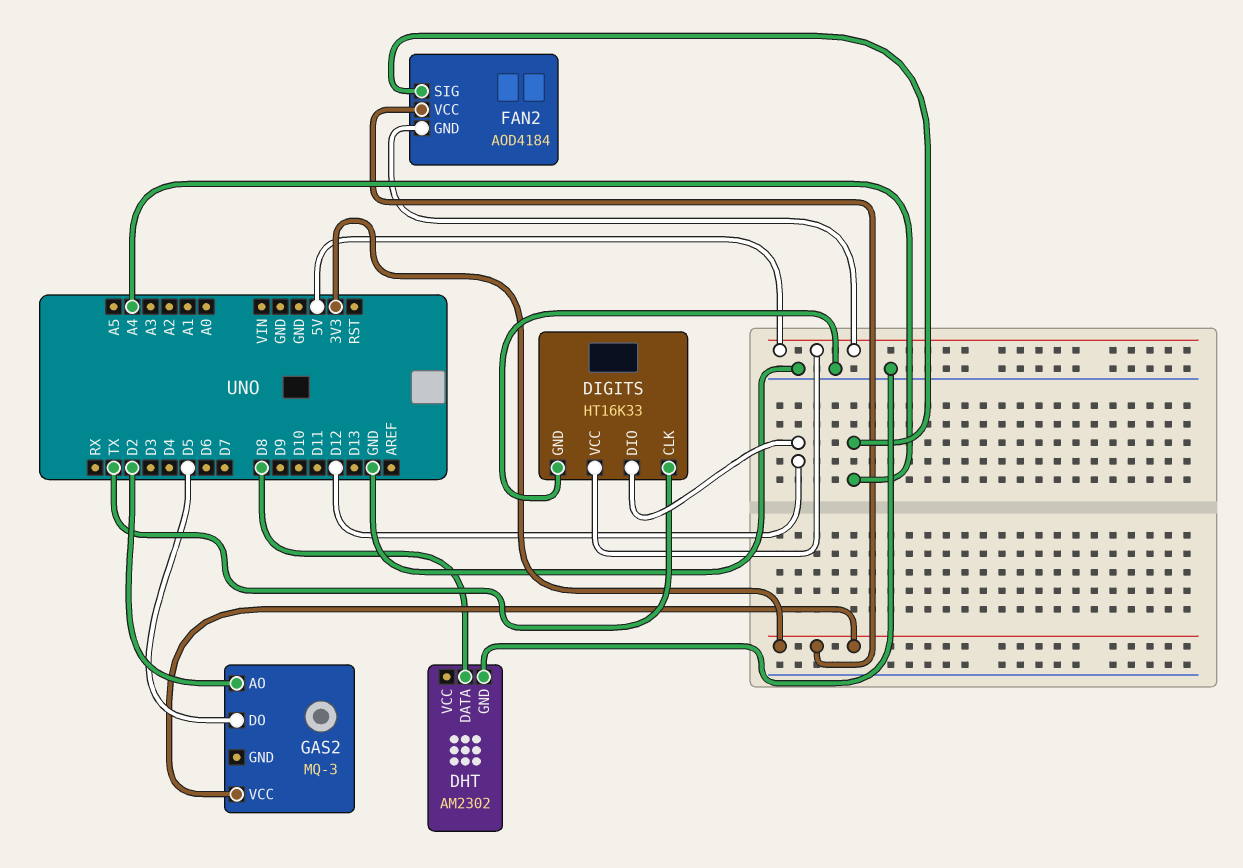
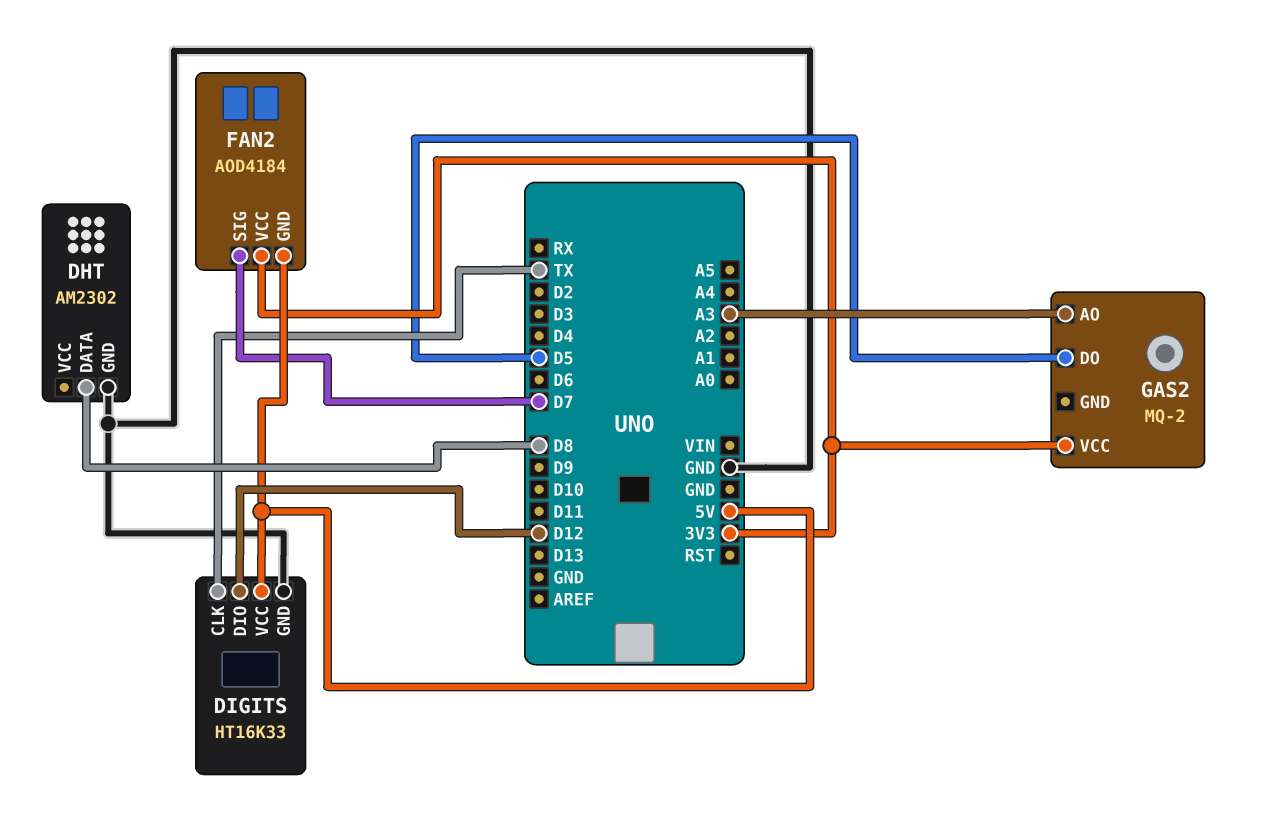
FAN2 pin SIG: A4 -> D7
GAS2: MQ-3 -> MQ-2
GAS2 pin AO: D2 -> A3

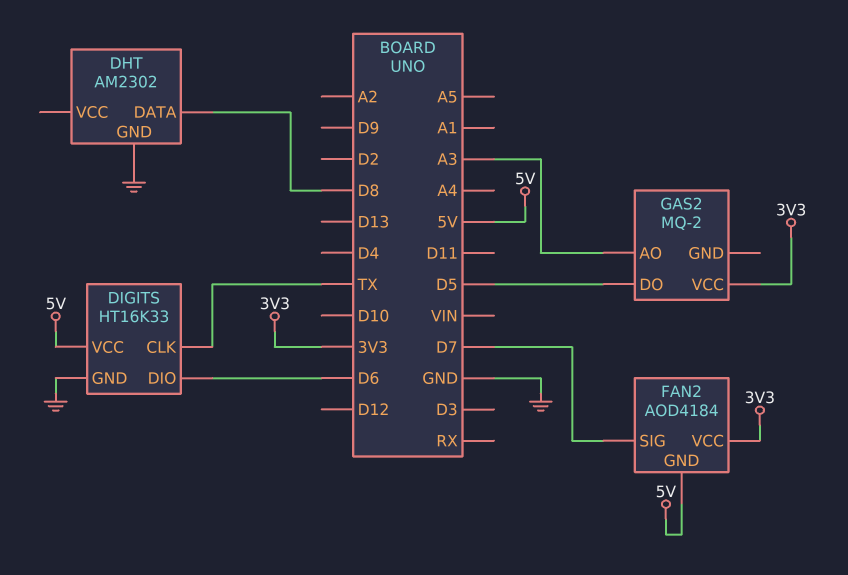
DIGITS pin DIO: D12 -> D6

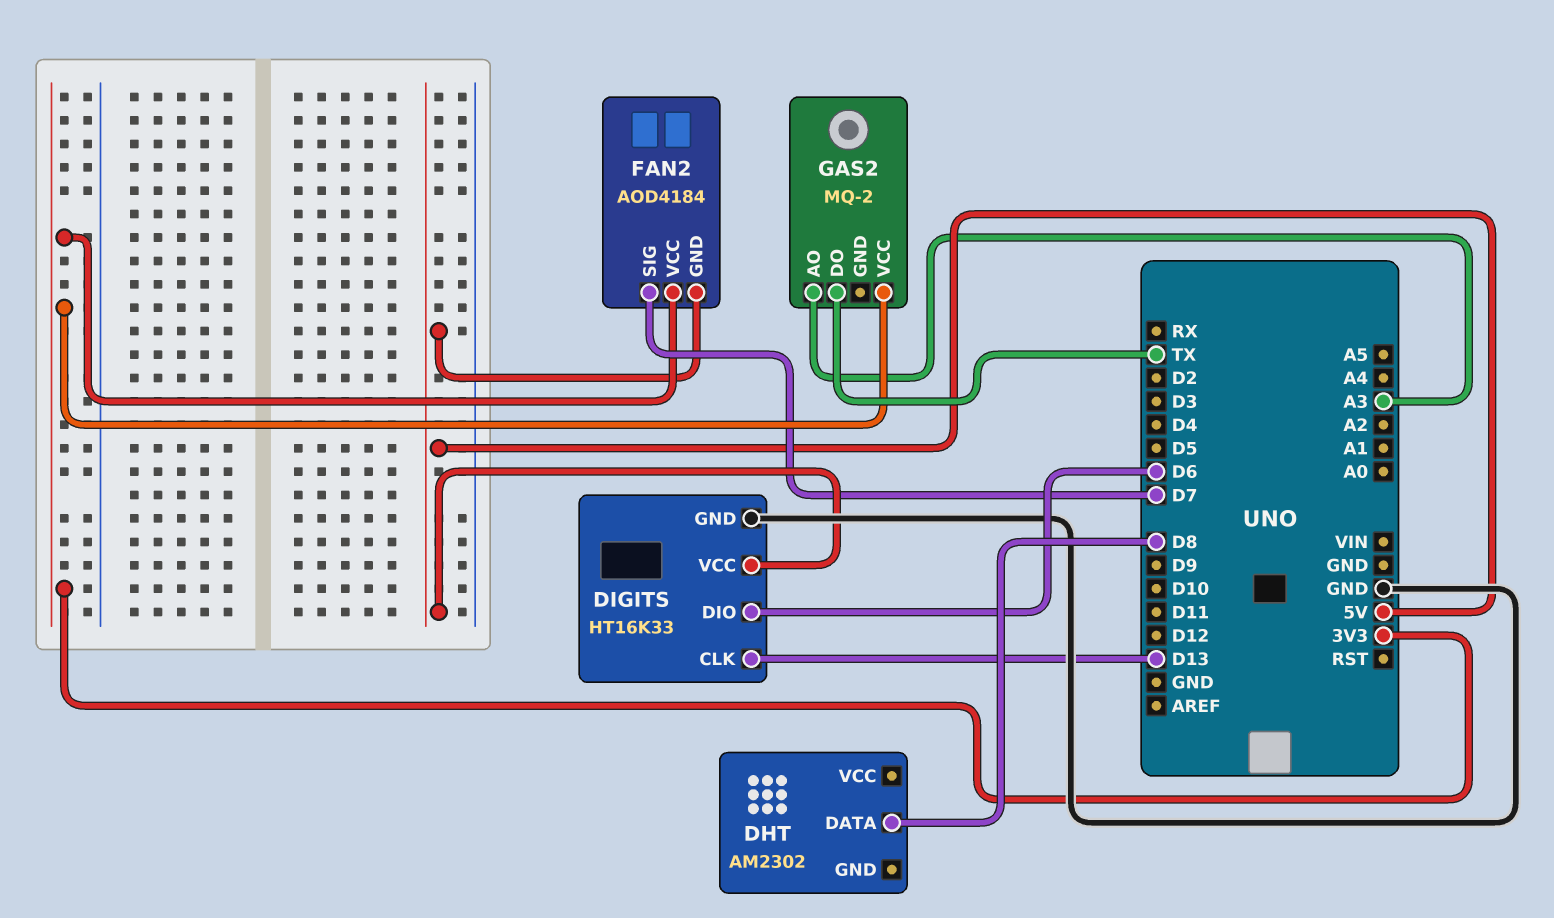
DHT pin GND: GND -> none
DIGITS pin CLK: TX -> D13
GAS2 pin DO: D5 -> TX

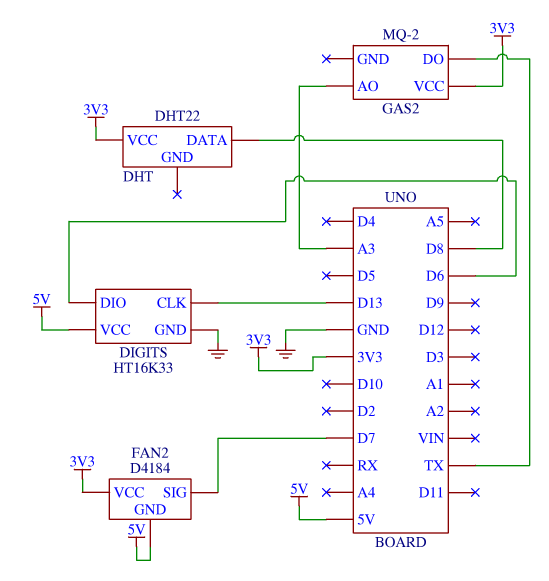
DHT: AM2302 -> DHT22
DHT pin VCC: none -> 3V3
FAN2: AOD4184 -> D4184

